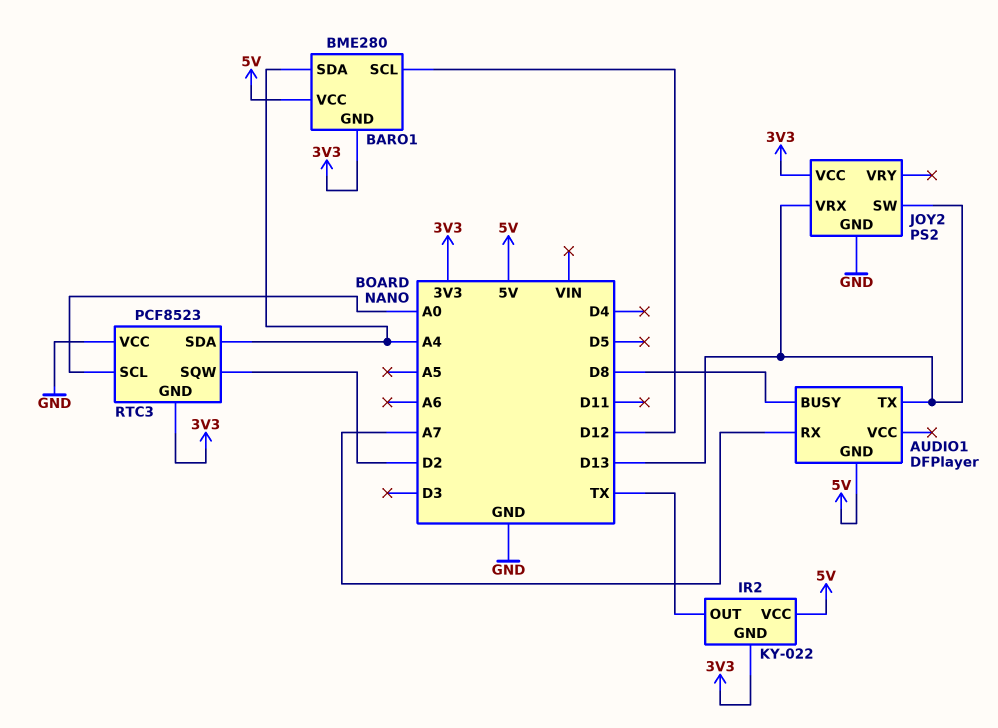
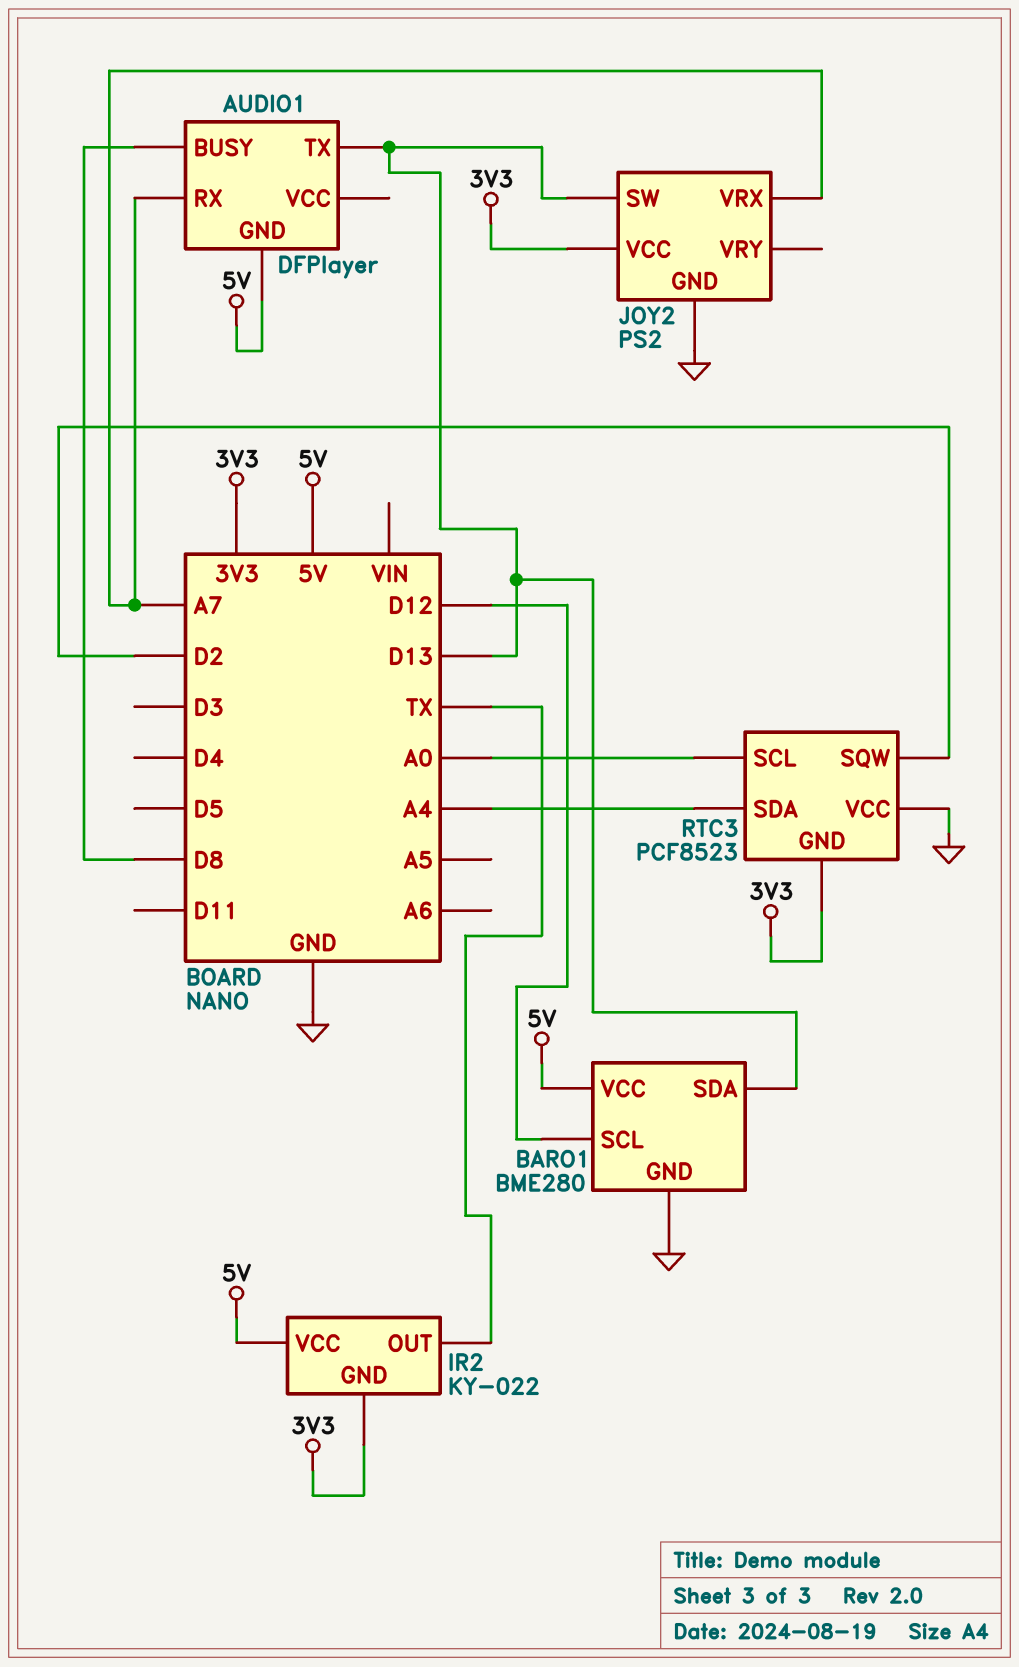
BARO1 pin GND: 3V3 -> GND
BARO1 pin SDA: A4 -> D13
JOY2 pin VRX: D13 -> A7

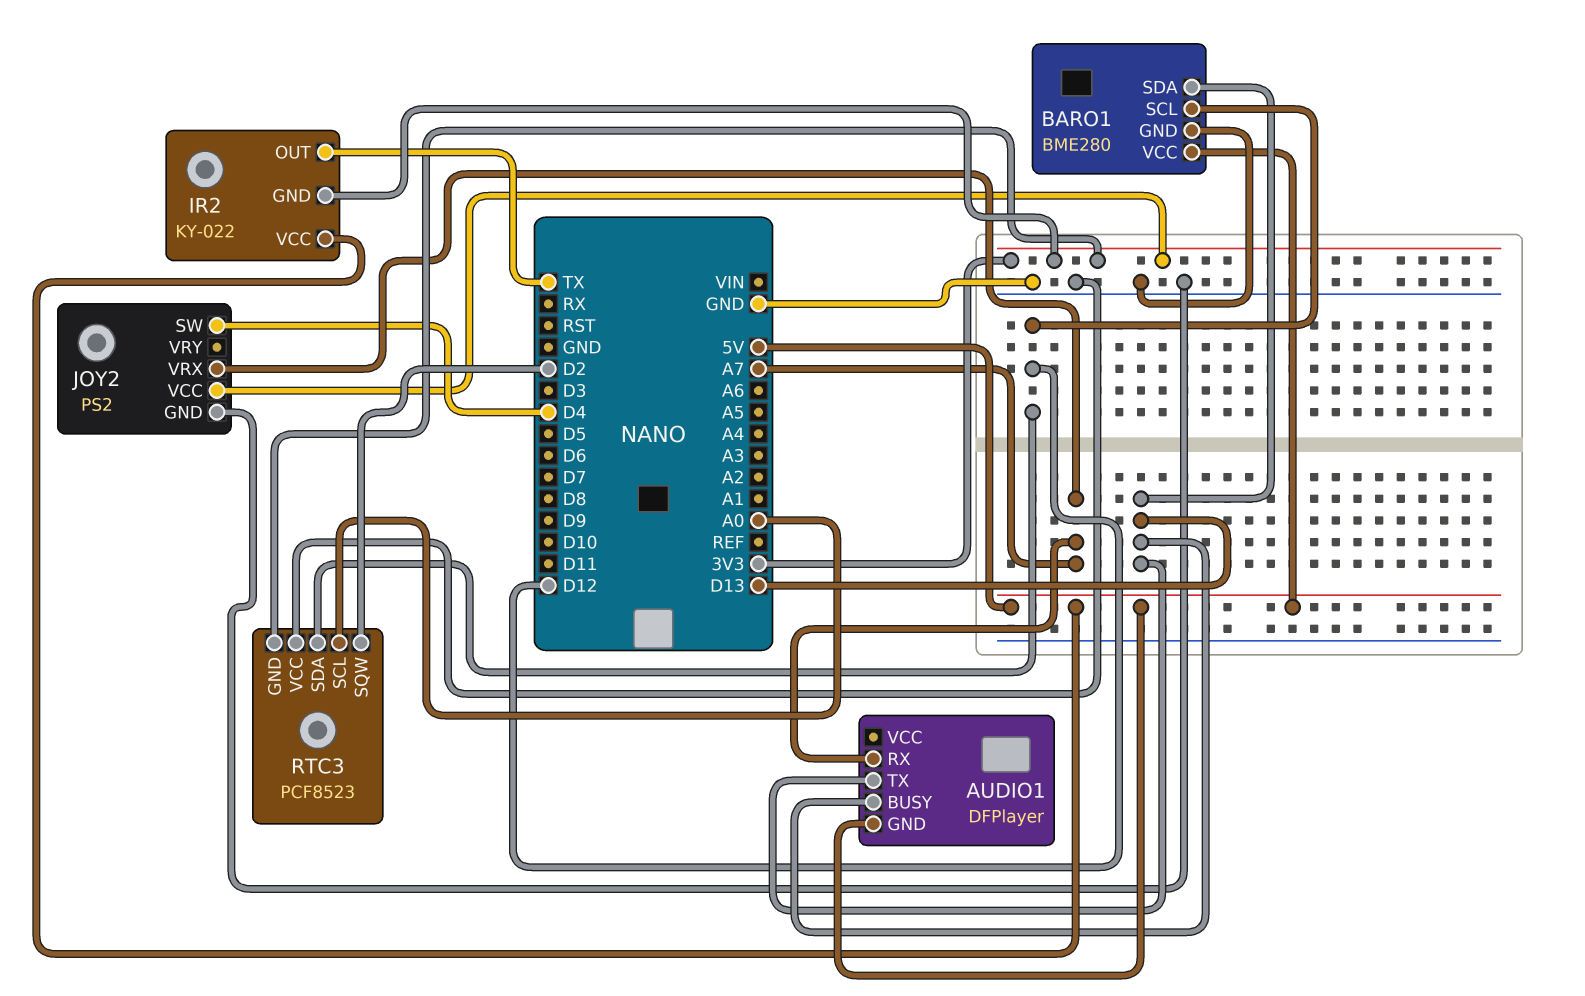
AUDIO1 pin BUSY: D8 -> D13
JOY2 pin SW: D13 -> D4
RTC3 pin SDA: A4 -> D12

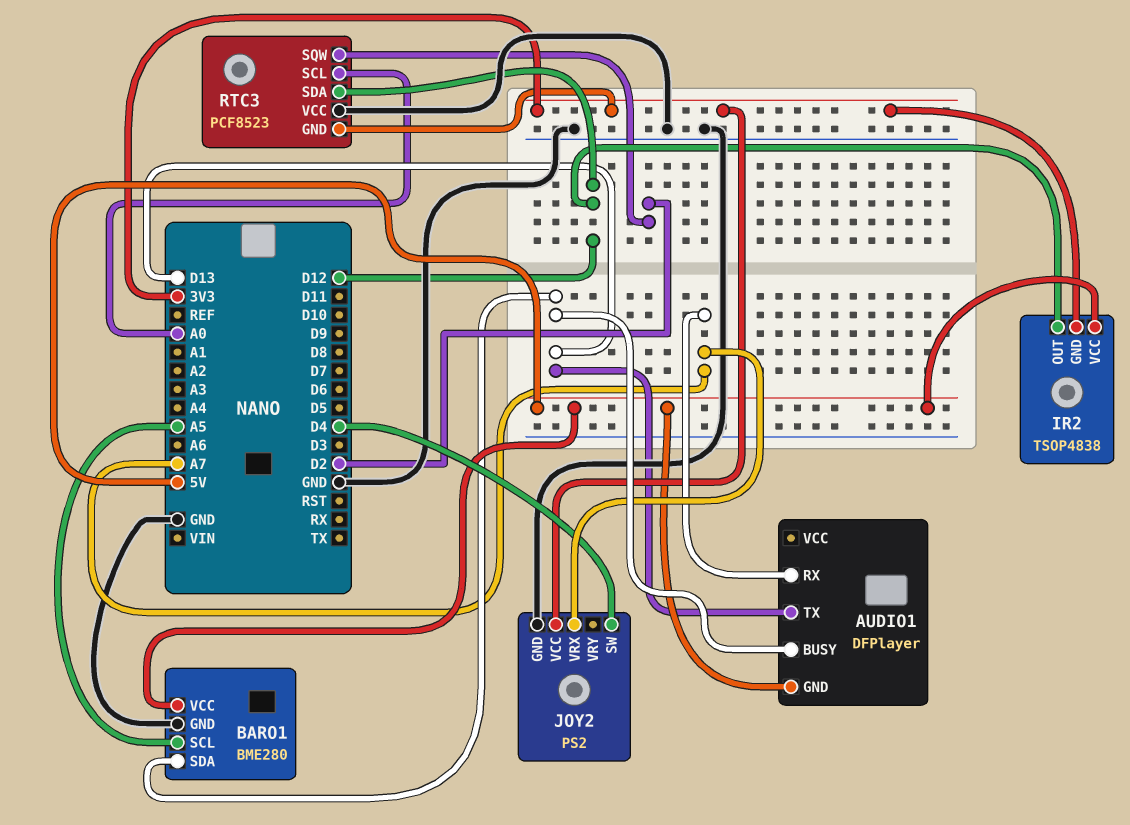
BARO1 pin SCL: D12 -> A5
IR2: KY-022 -> TSOP4838
IR2 pin OUT: TX -> D12

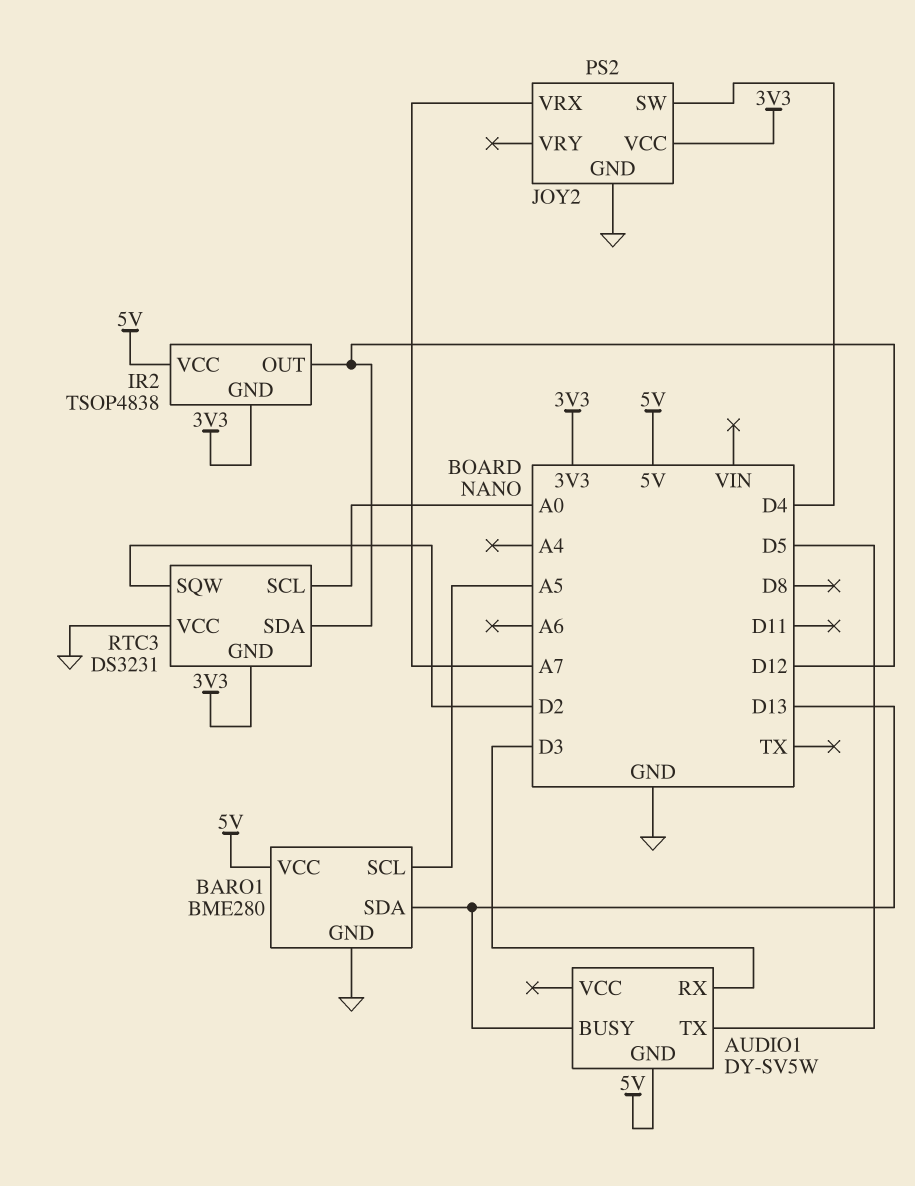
AUDIO1: DFPlayer -> DY-SV5W
AUDIO1 pin RX: A7 -> D3
AUDIO1 pin TX: D13 -> D5
RTC3: PCF8523 -> DS3231

